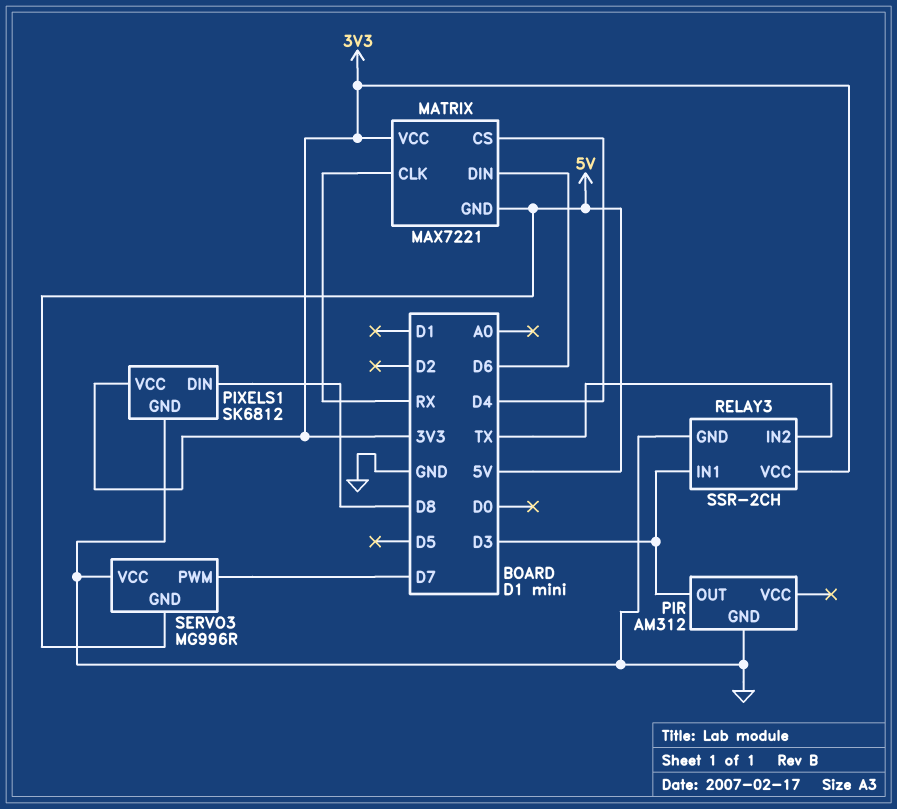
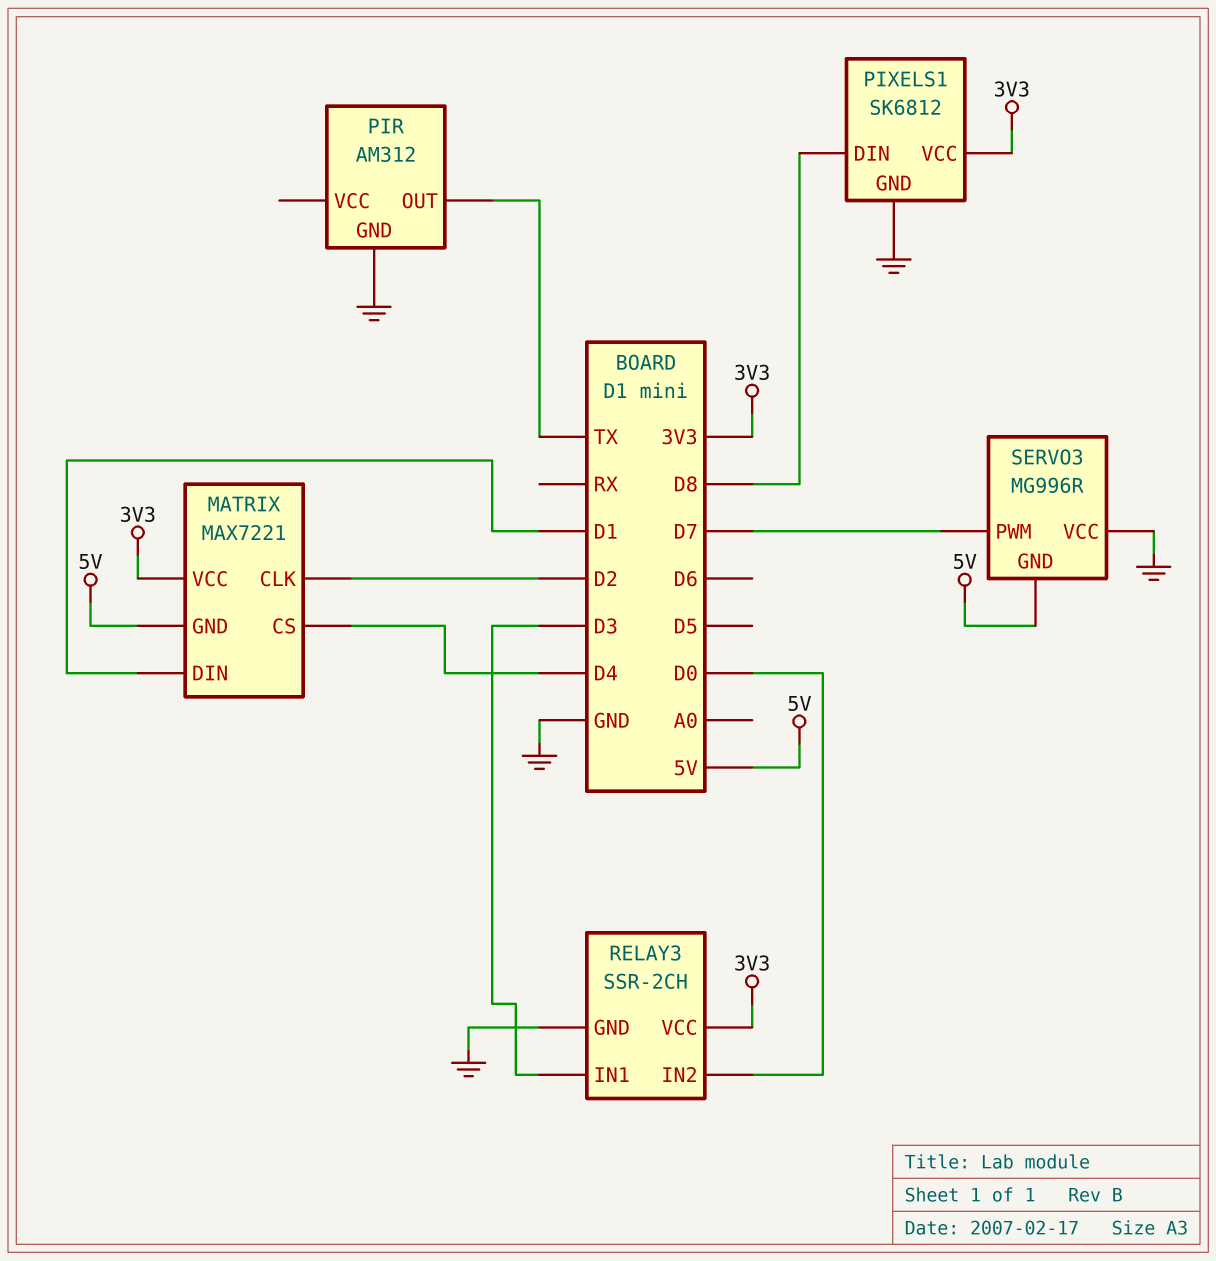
MATRIX pin CLK: RX -> D2
MATRIX pin DIN: D6 -> D1
PIR pin OUT: D3 -> TX
RELAY3 pin IN2: TX -> D0

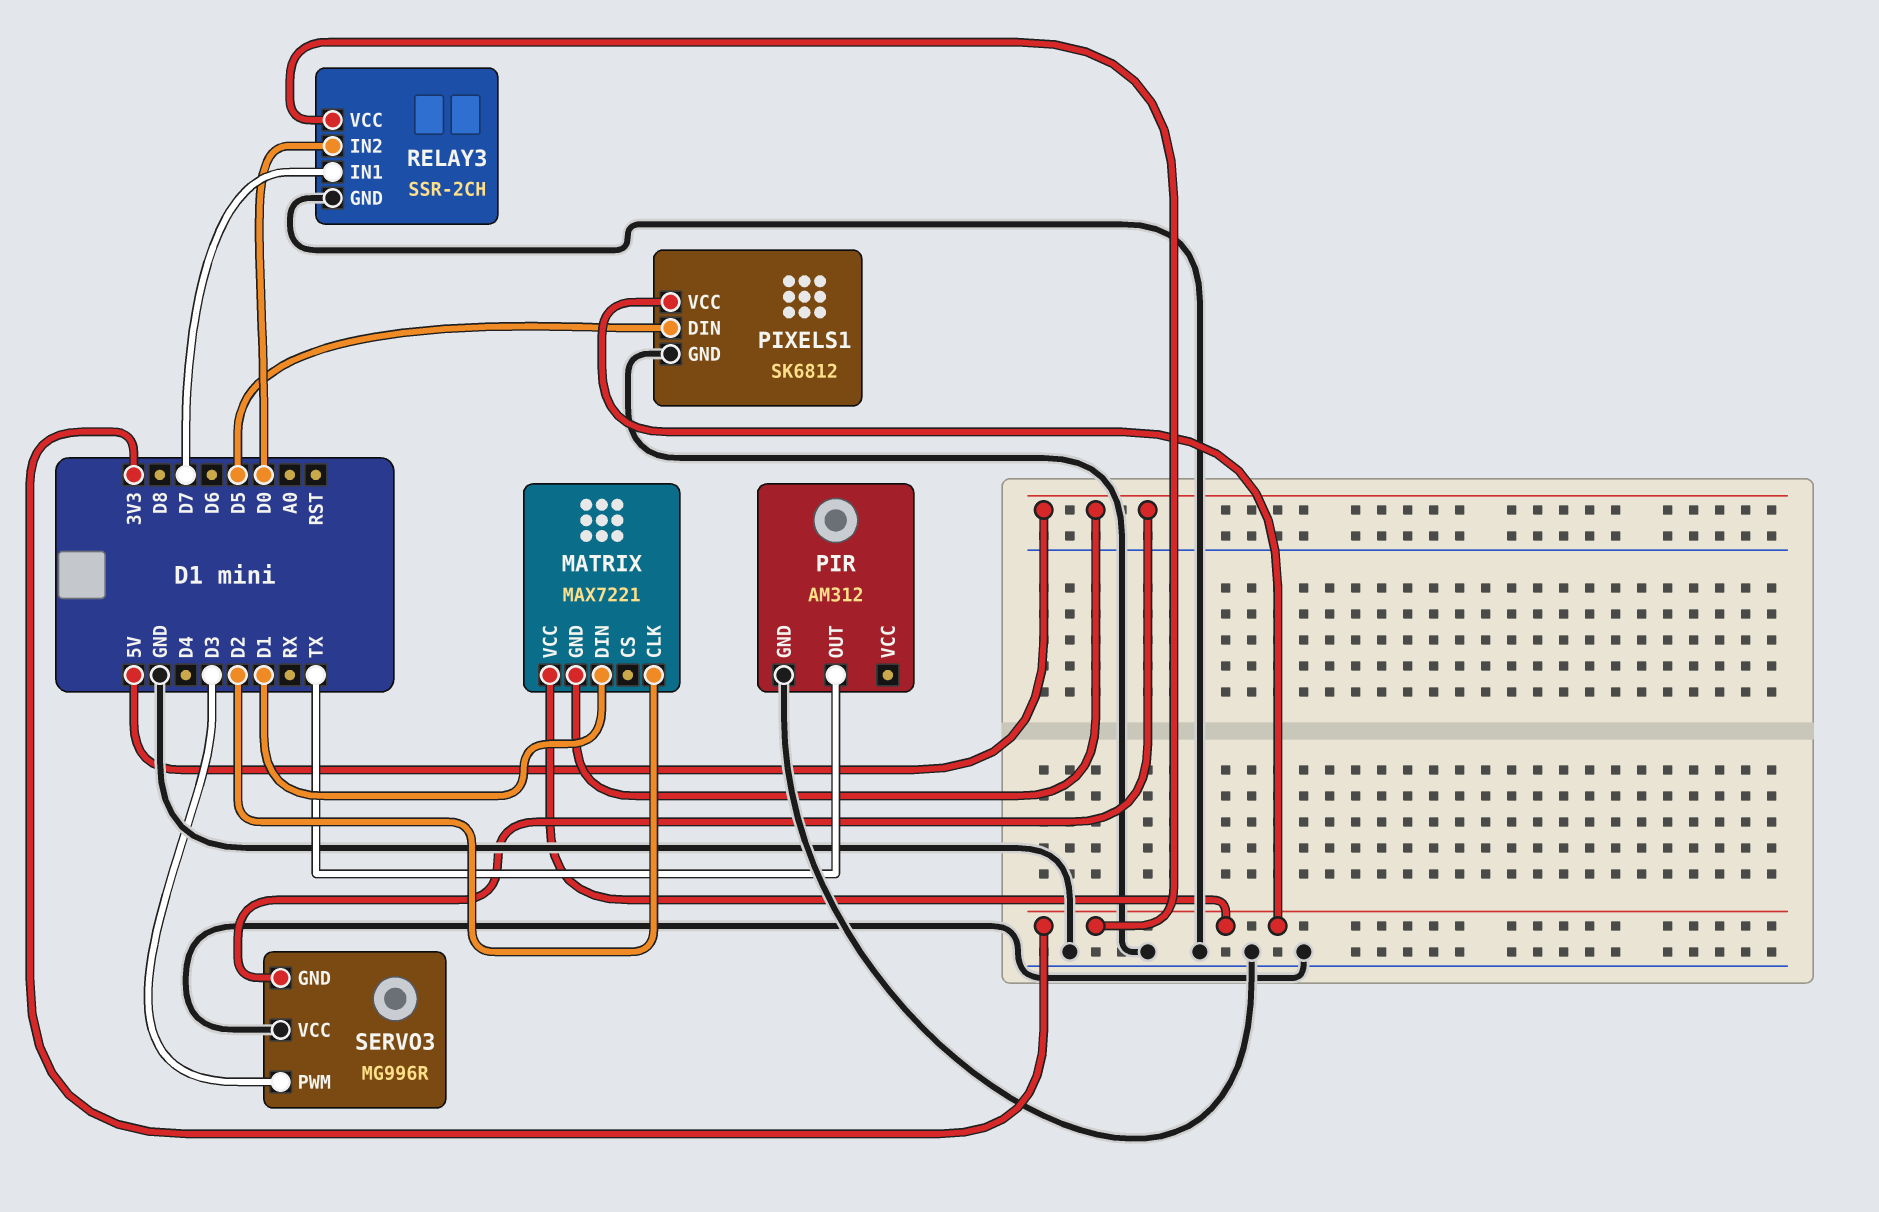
MATRIX pin CS: D4 -> none
PIXELS1 pin DIN: D8 -> D5
RELAY3 pin IN1: D3 -> D7
SERVO3 pin PWM: D7 -> D3

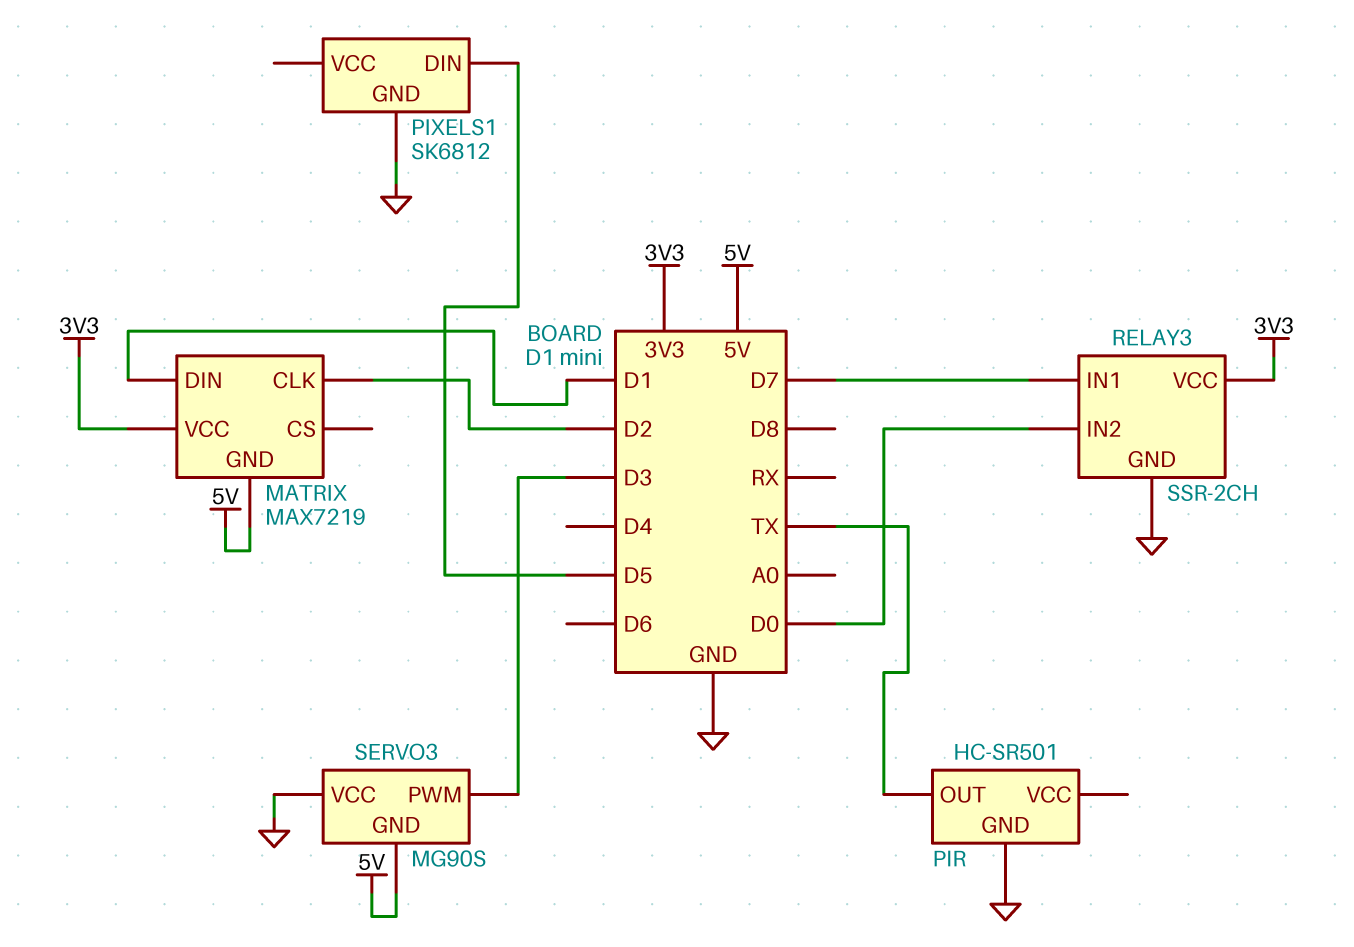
MATRIX: MAX7221 -> MAX7219
PIR: AM312 -> HC-SR501
PIXELS1 pin VCC: 3V3 -> none
SERVO3: MG996R -> MG90S

